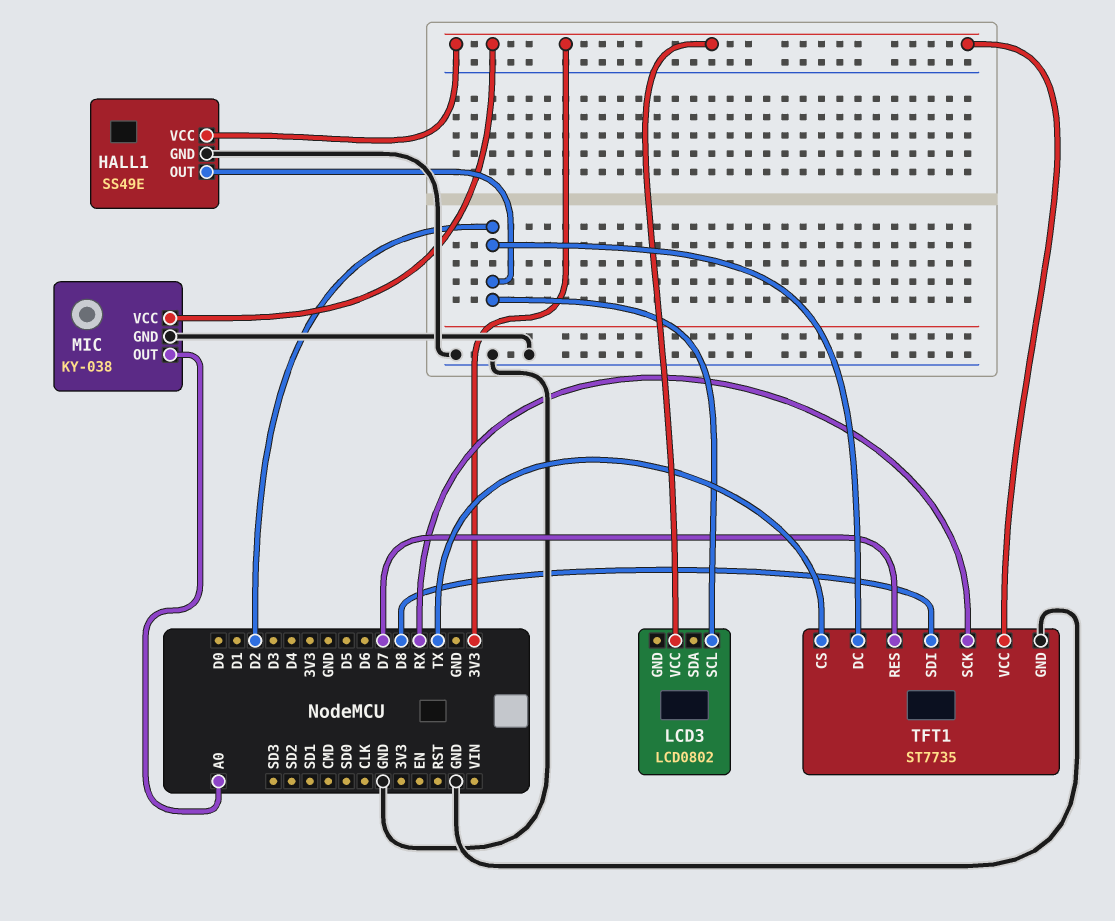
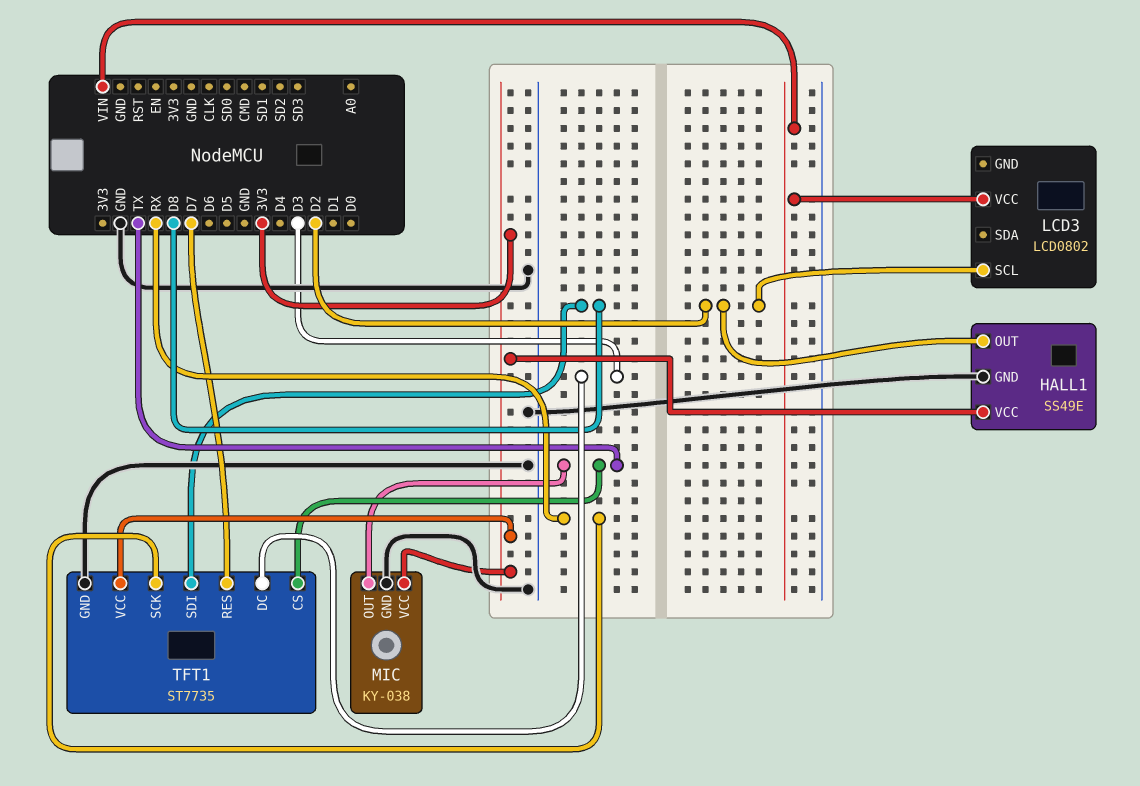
LCD3 pin VCC: 3V3 -> VIN
MIC pin OUT: A0 -> TX
TFT1 pin DC: D2 -> D3

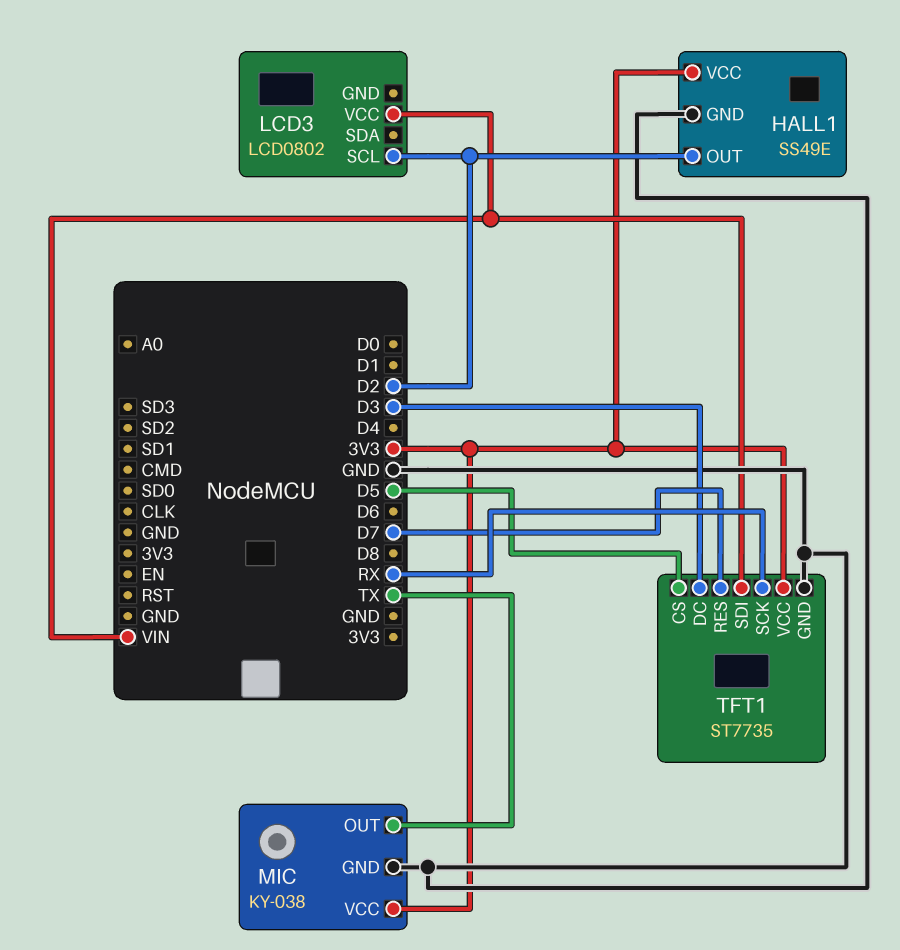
TFT1 pin CS: TX -> D5
TFT1 pin SDI: D8 -> VIN

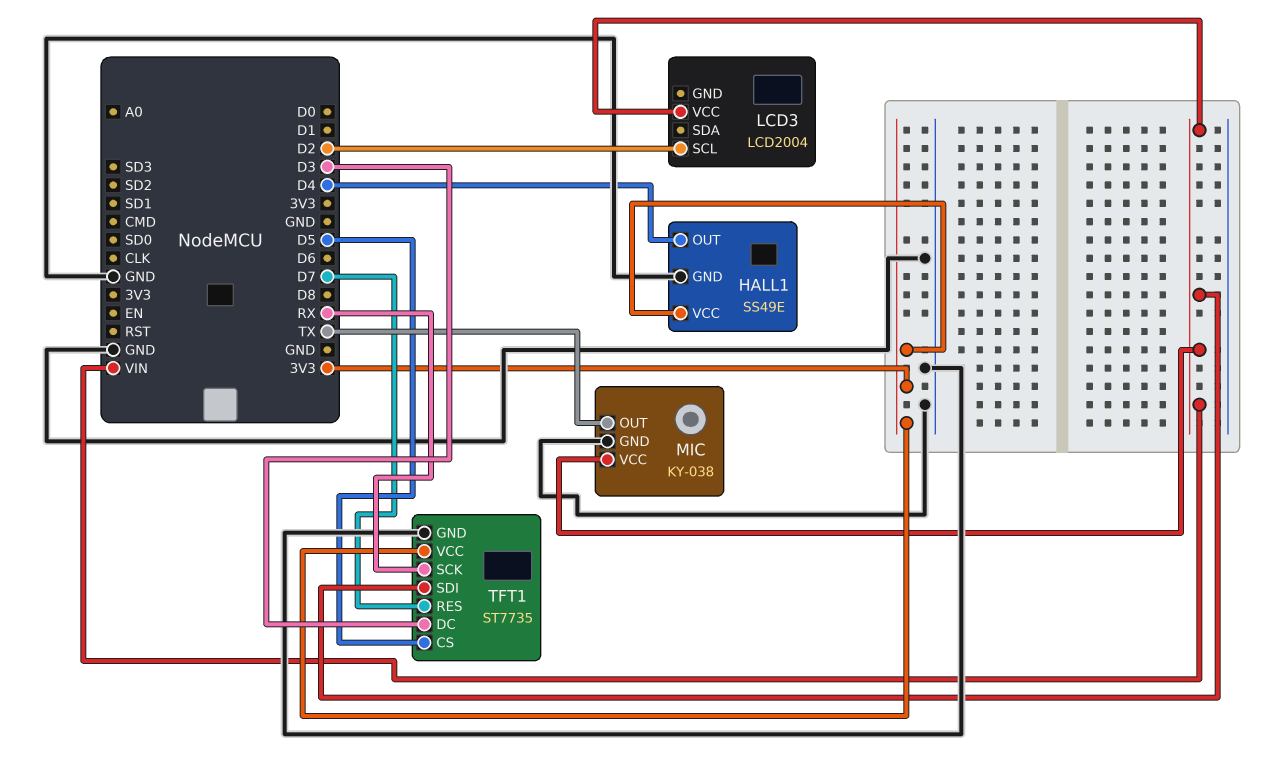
HALL1 pin OUT: D2 -> D4
LCD3: LCD0802 -> LCD2004
MIC pin VCC: 3V3 -> VIN

